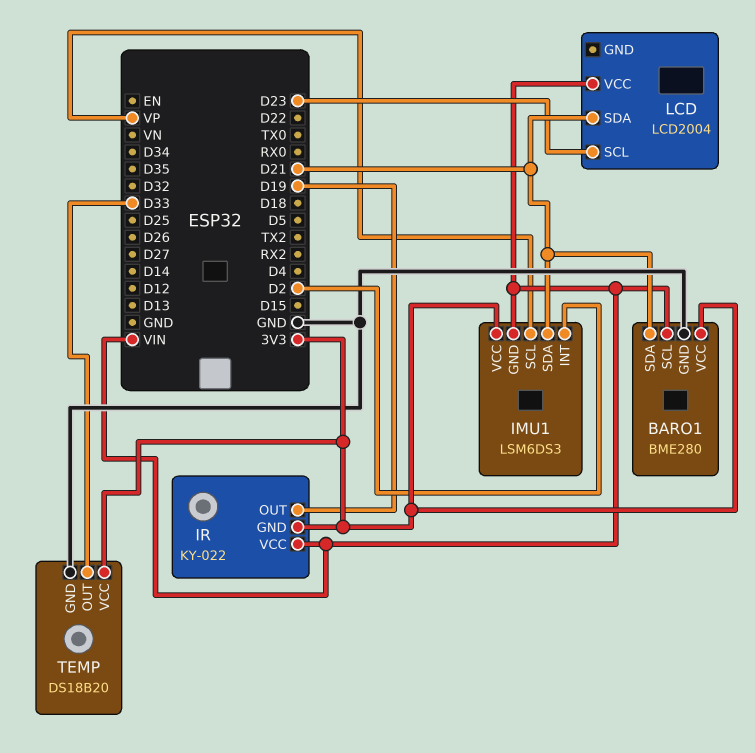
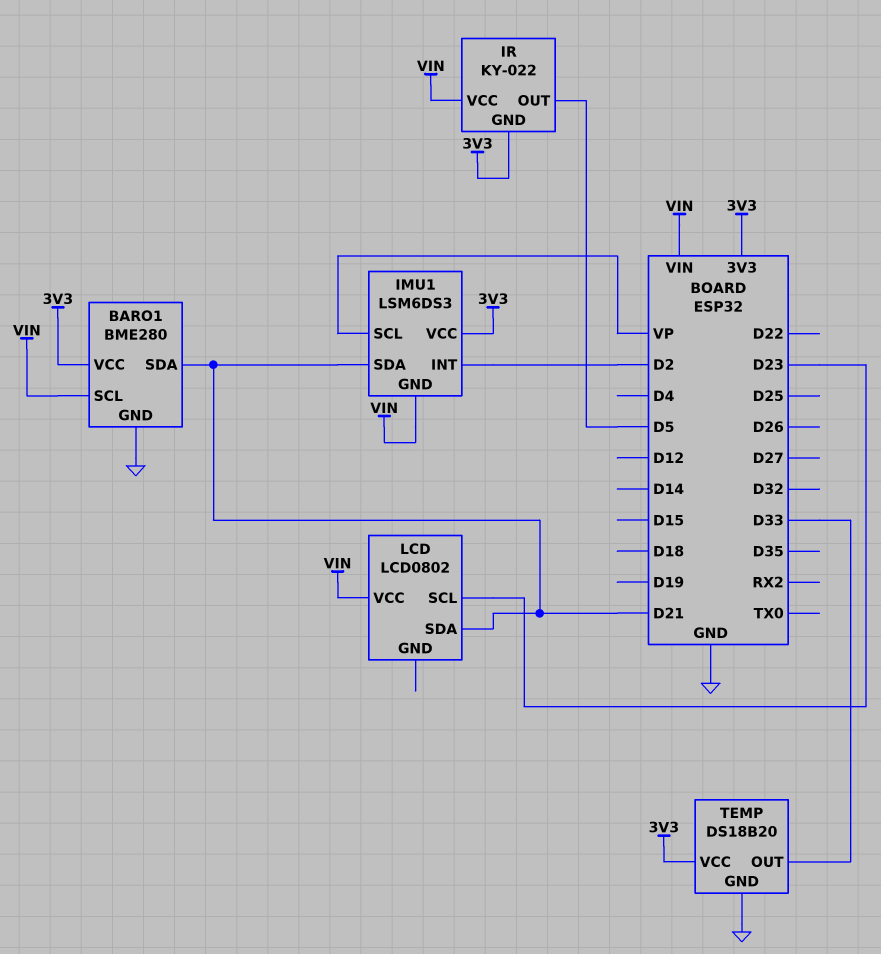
IR pin OUT: D19 -> D5
LCD: LCD2004 -> LCD0802

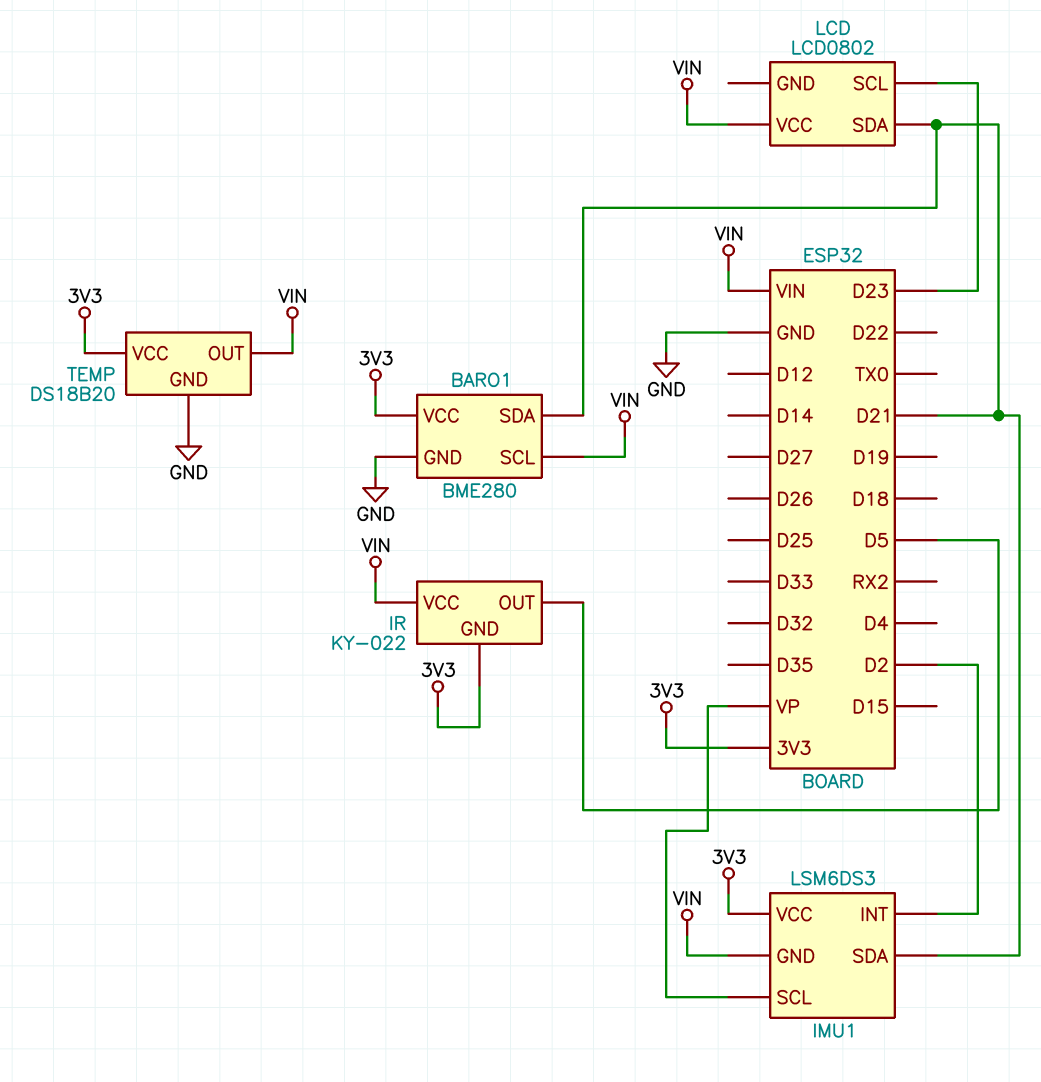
TEMP pin OUT: D33 -> VIN

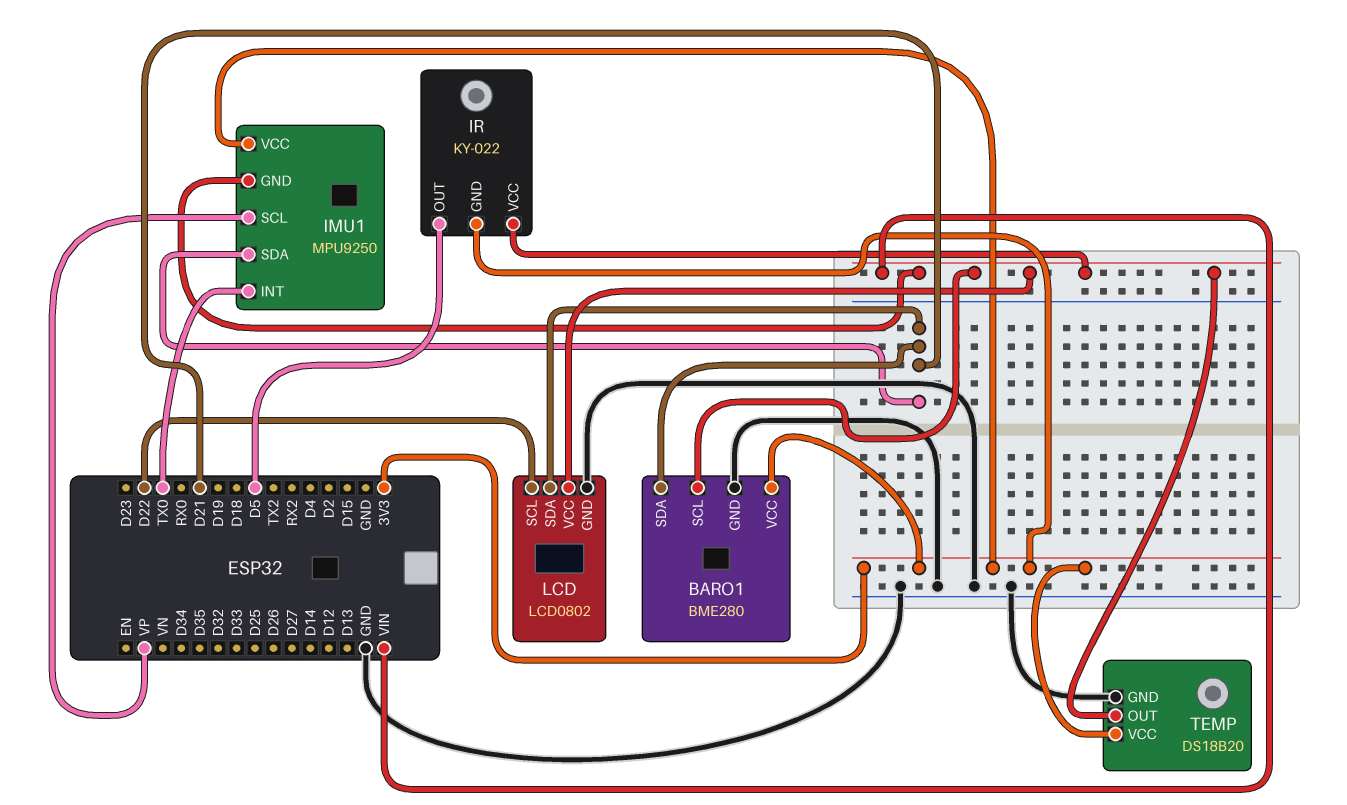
IMU1: LSM6DS3 -> MPU9250
IMU1 pin INT: D2 -> TX0
LCD pin GND: none -> GND
LCD pin SCL: D23 -> D22

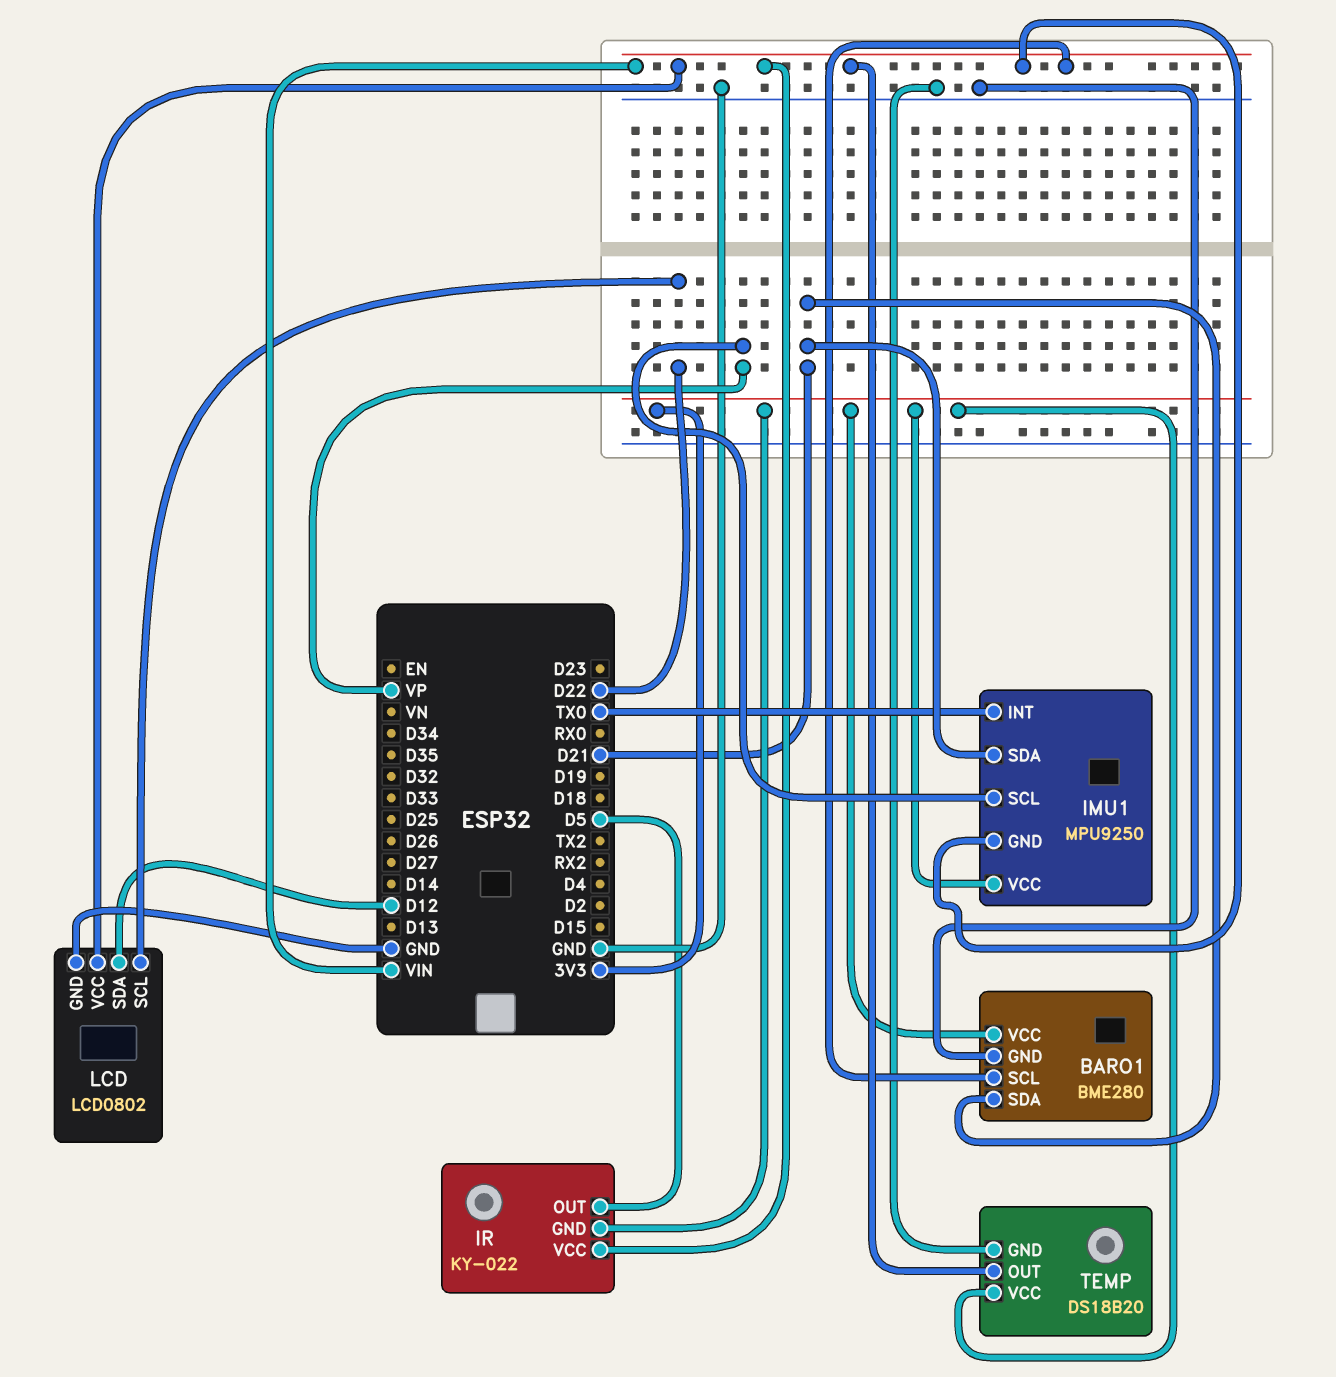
LCD pin SDA: D21 -> D12

